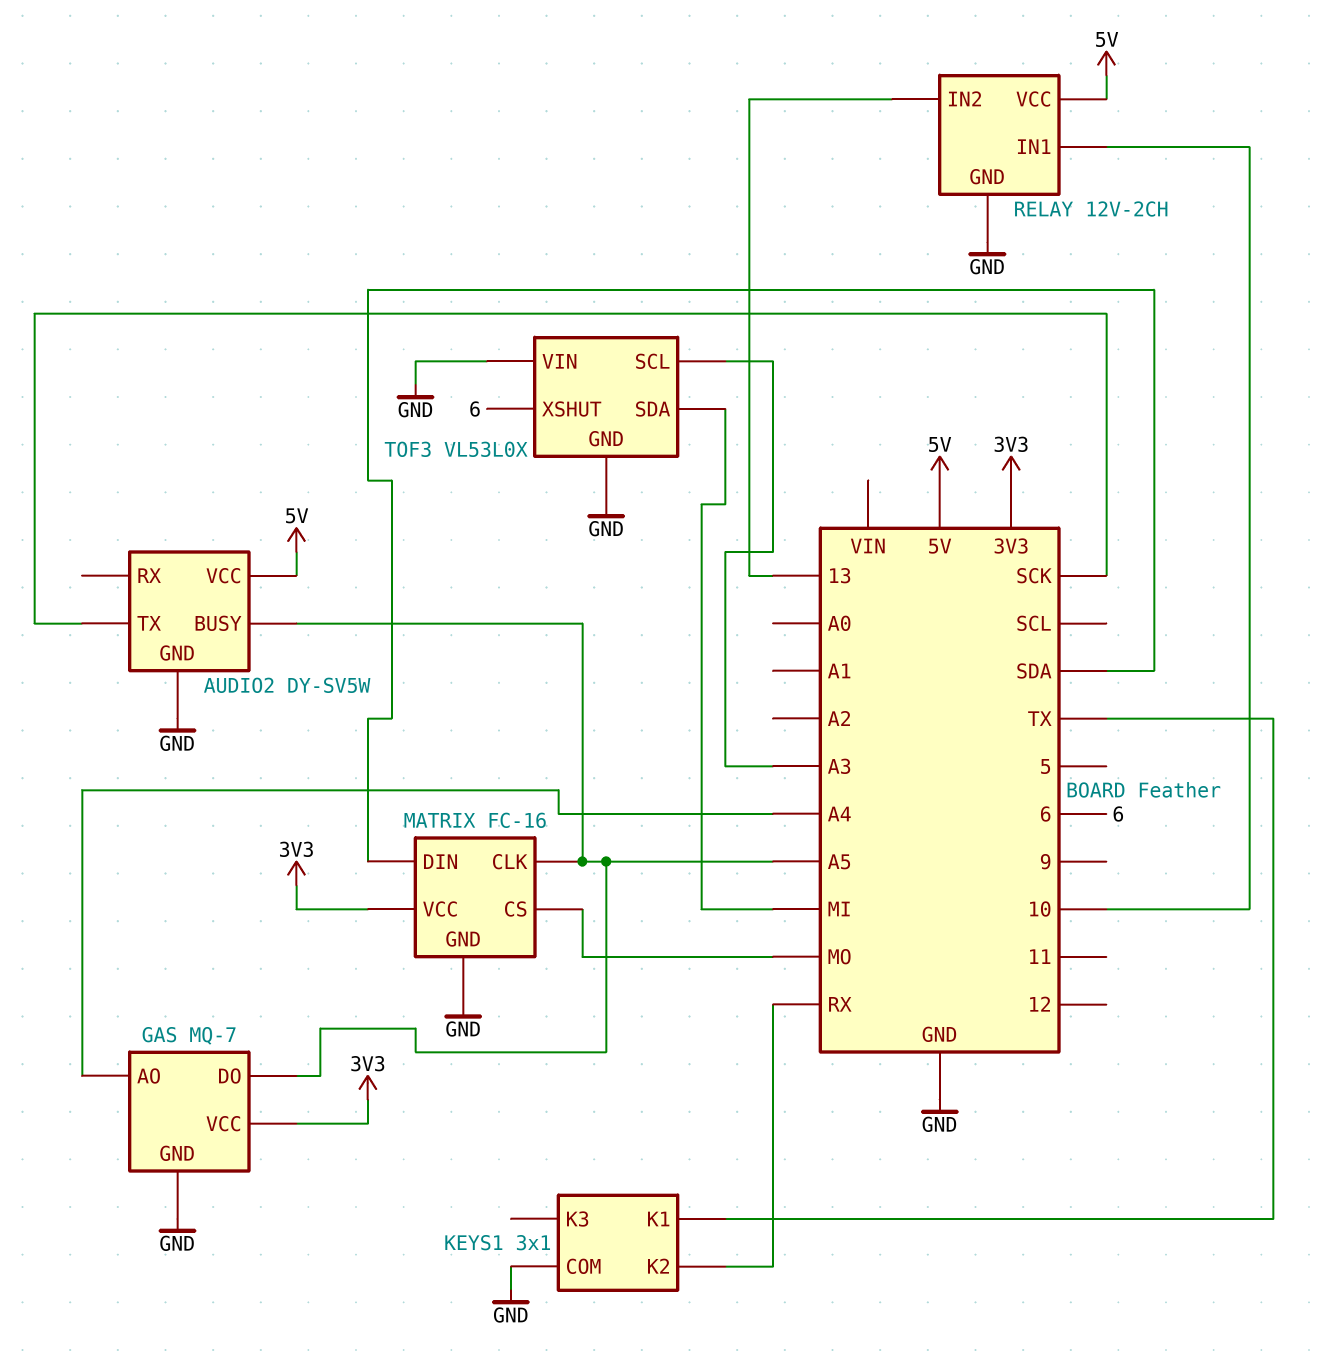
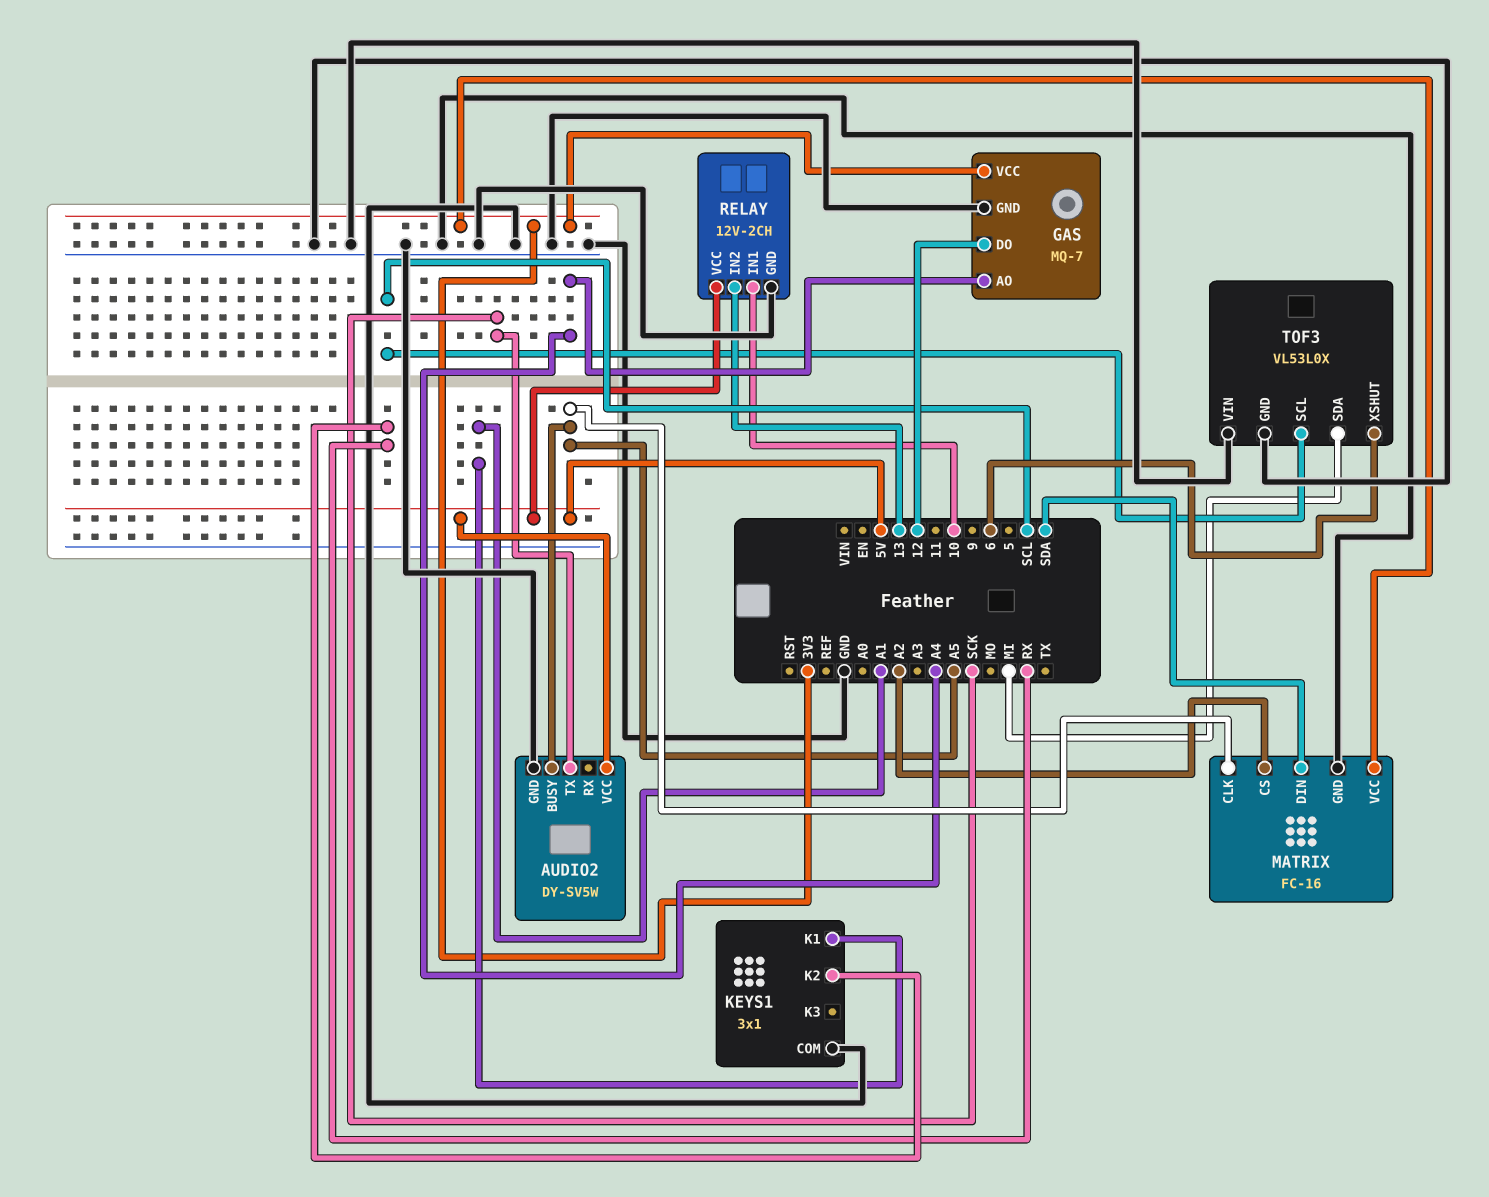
GAS pin DO: A5 -> 12
KEYS1 pin K1: TX -> A1
MATRIX pin CS: MO -> A2
TOF3 pin SCL: A3 -> SCL

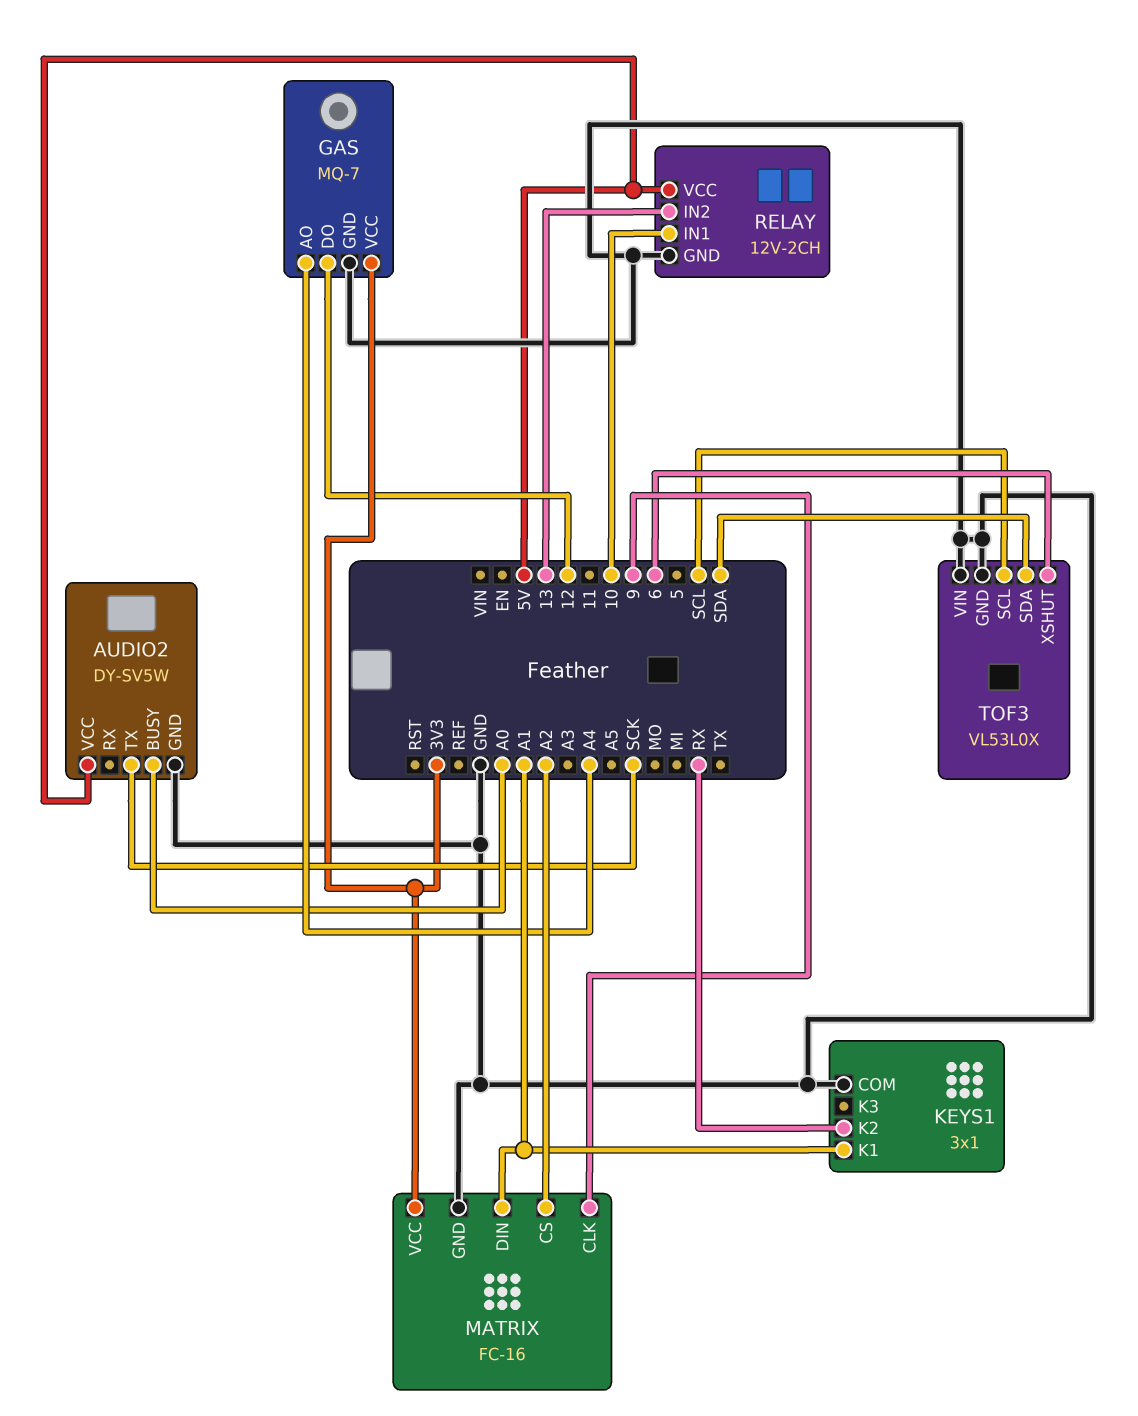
AUDIO2 pin BUSY: A5 -> A0
MATRIX pin CLK: A5 -> 9
MATRIX pin DIN: SDA -> A1
TOF3 pin SDA: MI -> SDA

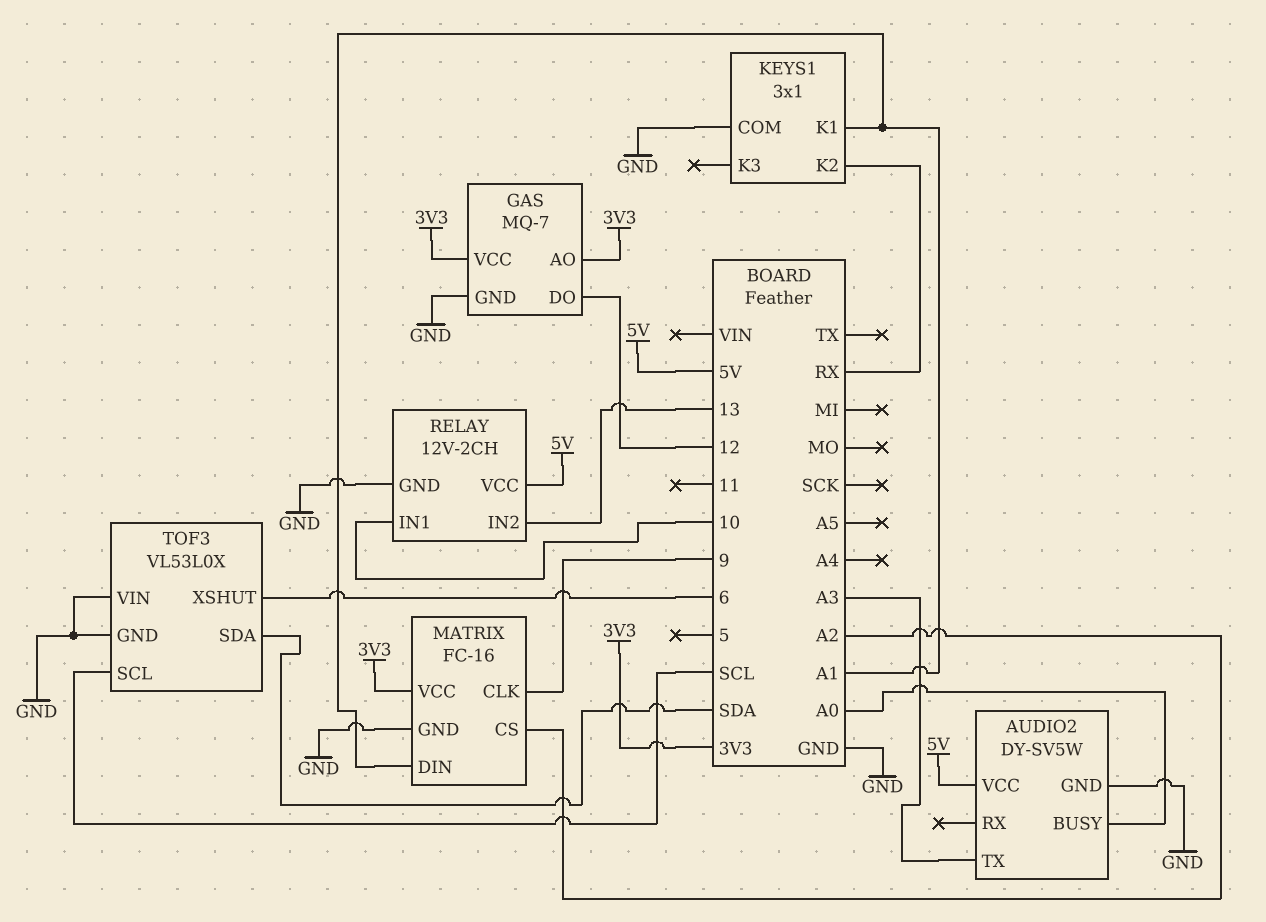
AUDIO2 pin TX: SCK -> A3
GAS pin AO: A4 -> 3V3

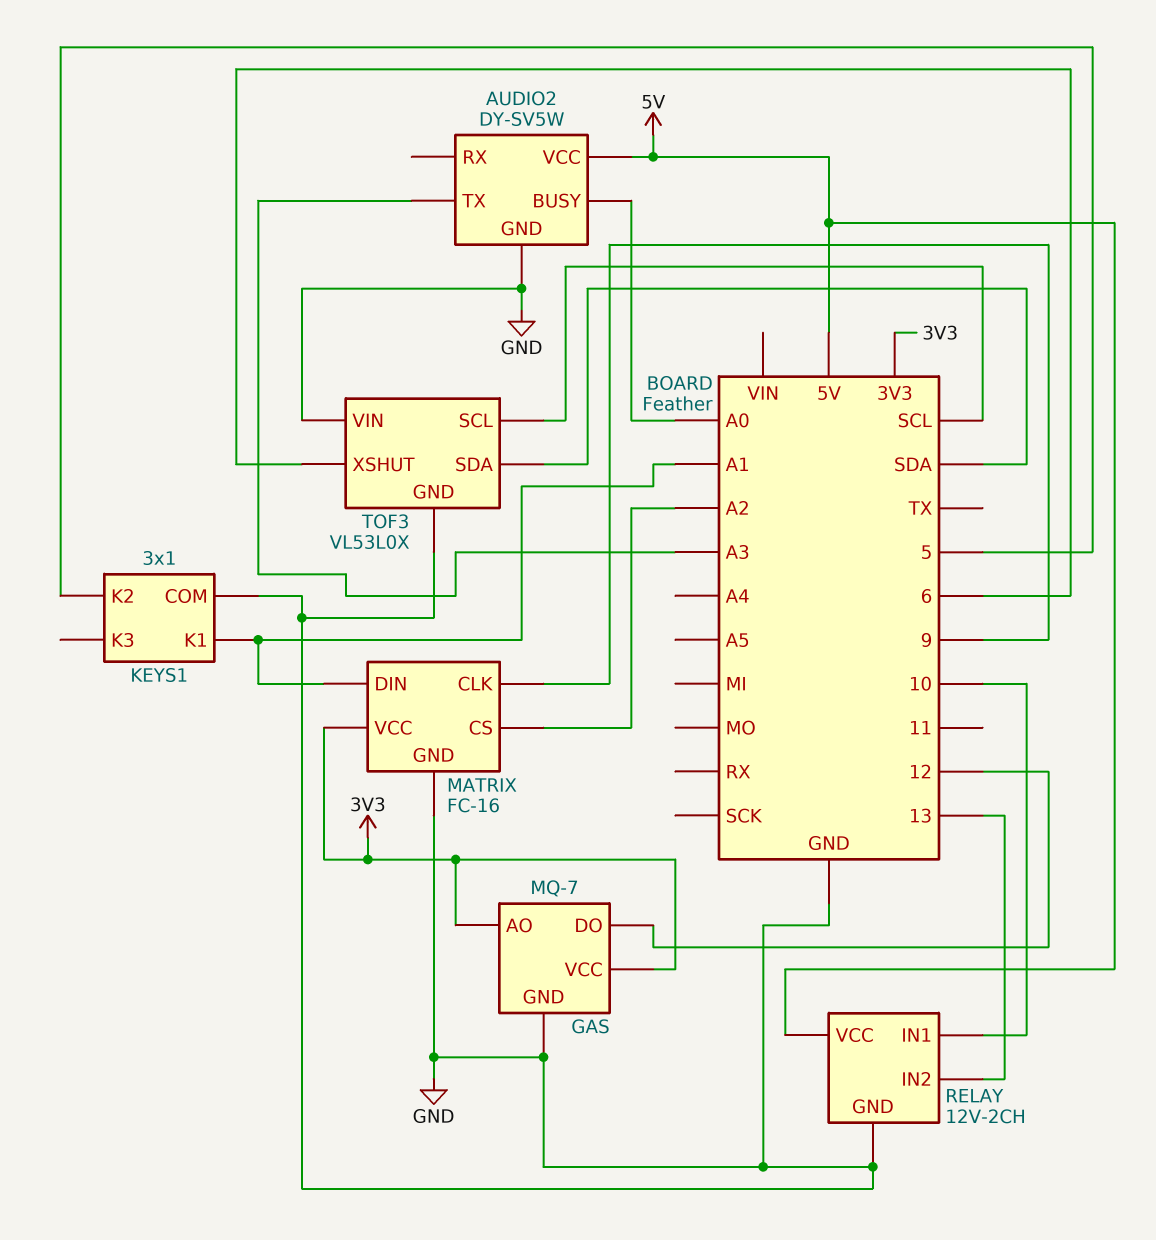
KEYS1 pin K2: RX -> 5

